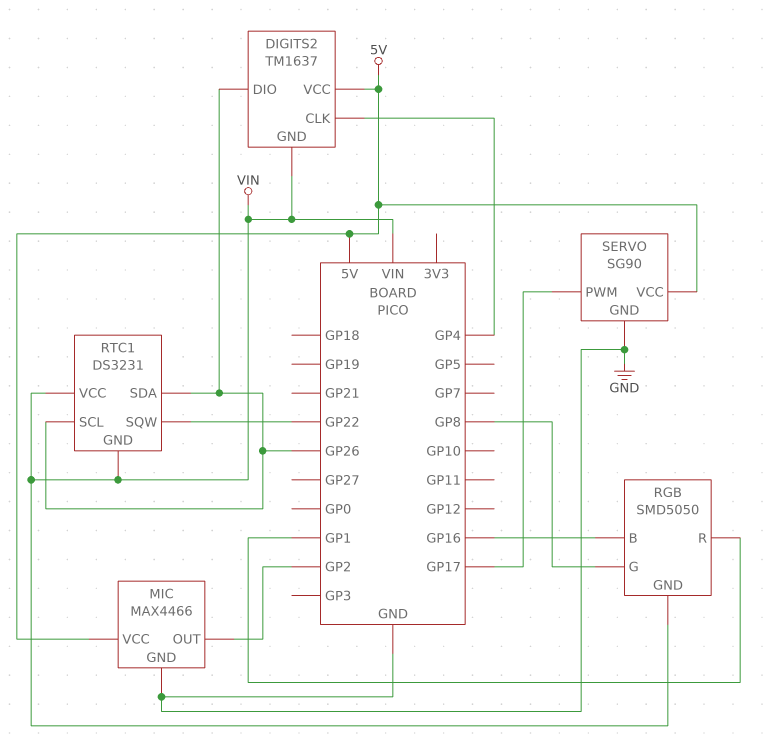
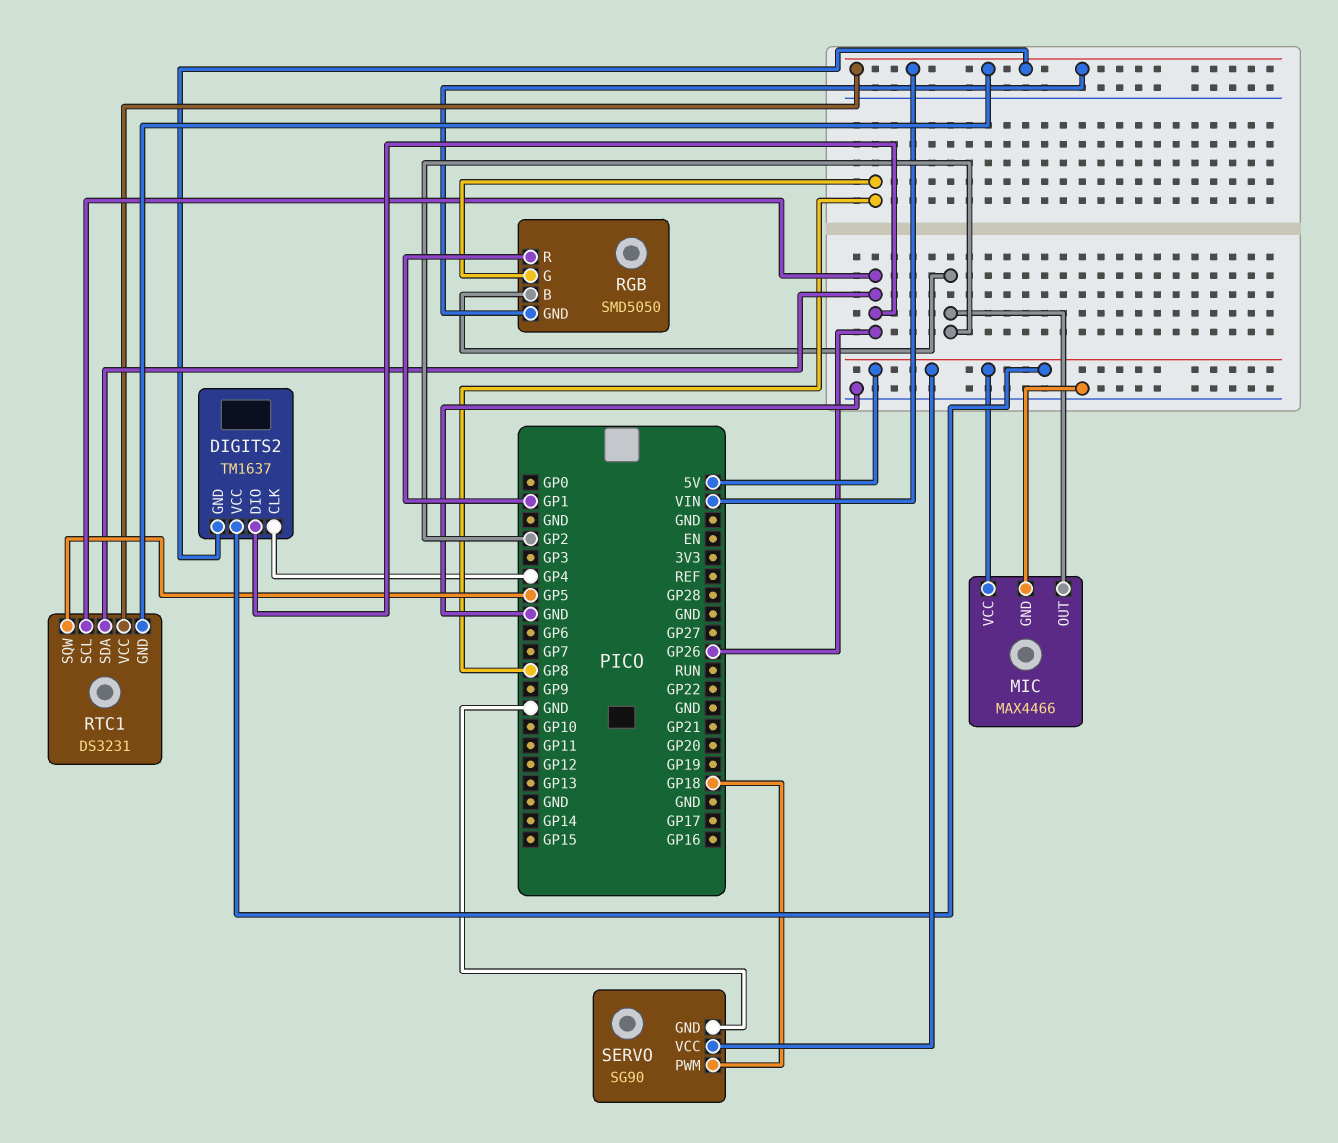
RGB pin B: GP16 -> GP2
RTC1 pin SQW: GP22 -> GP5
SERVO pin PWM: GP17 -> GP18

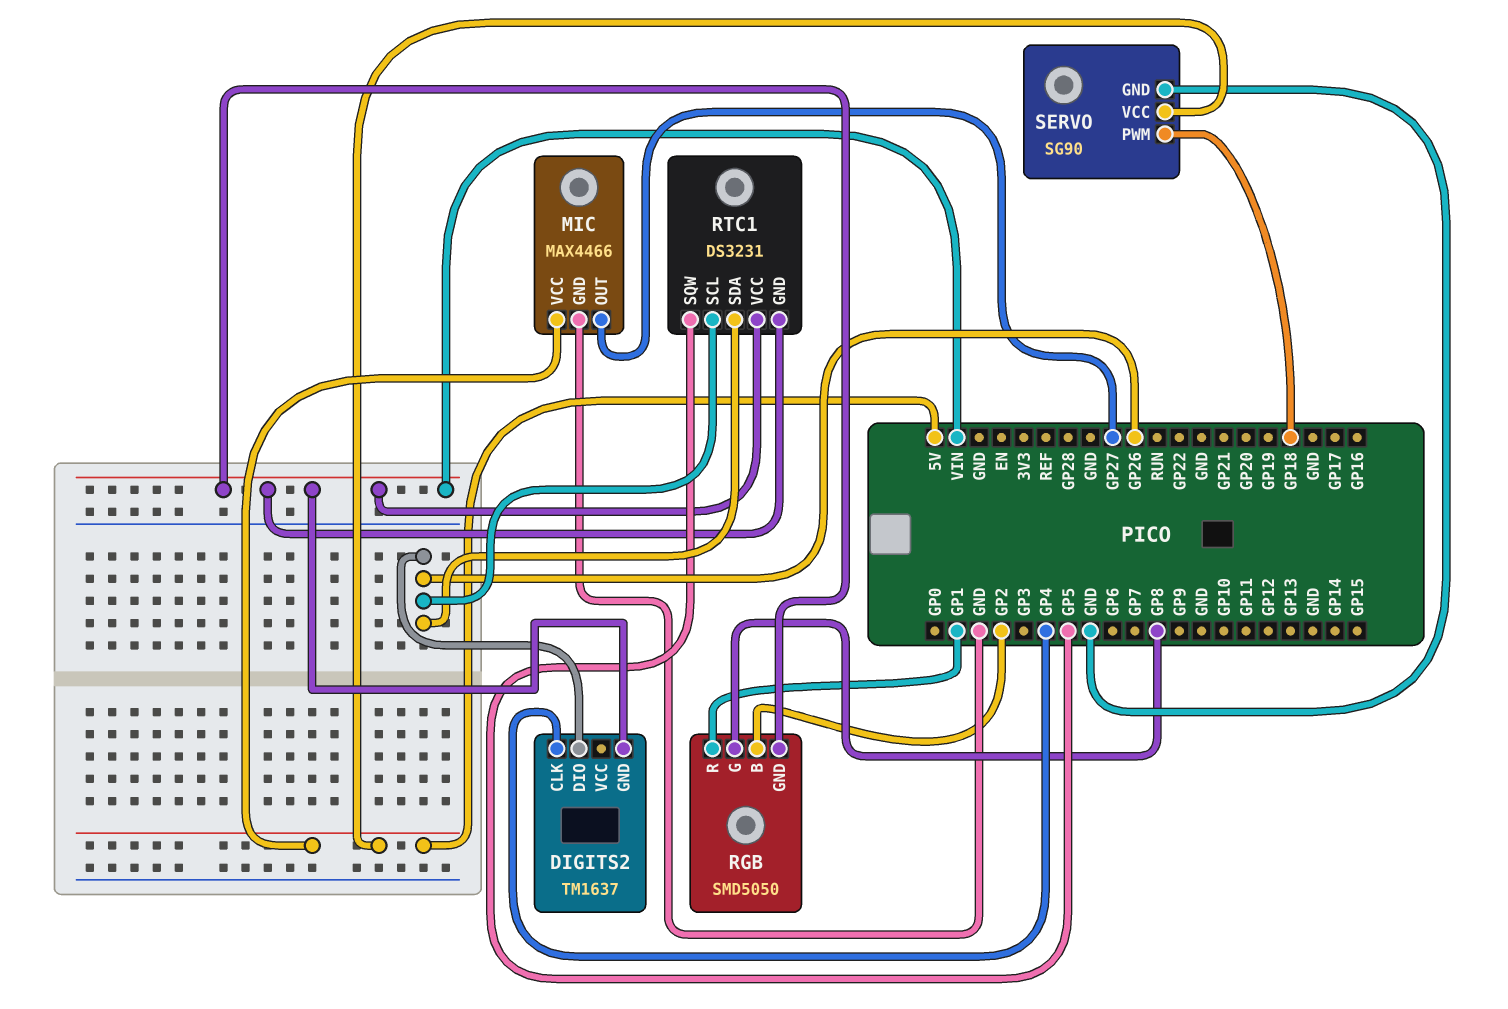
DIGITS2 pin VCC: 5V -> none
MIC pin OUT: GP2 -> GP27

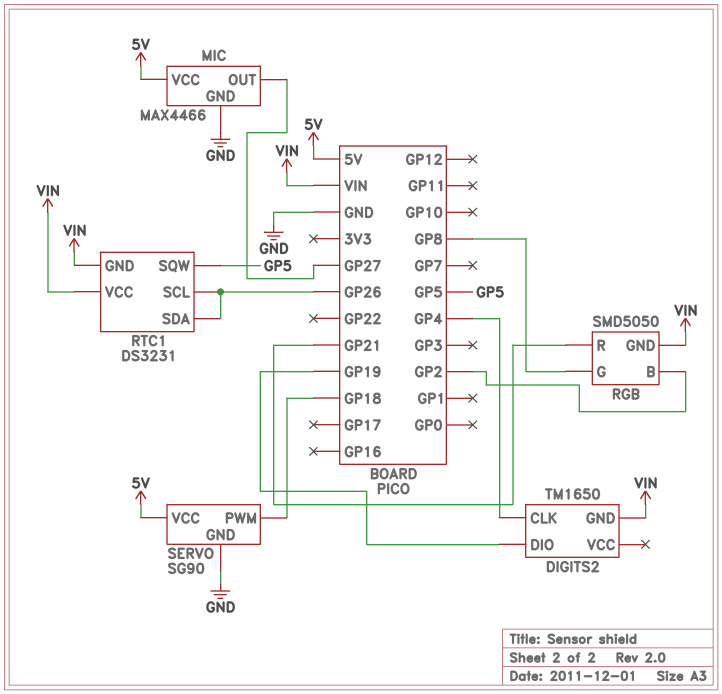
DIGITS2: TM1637 -> TM1650
DIGITS2 pin DIO: GP26 -> GP19
RGB pin R: GP1 -> GP21

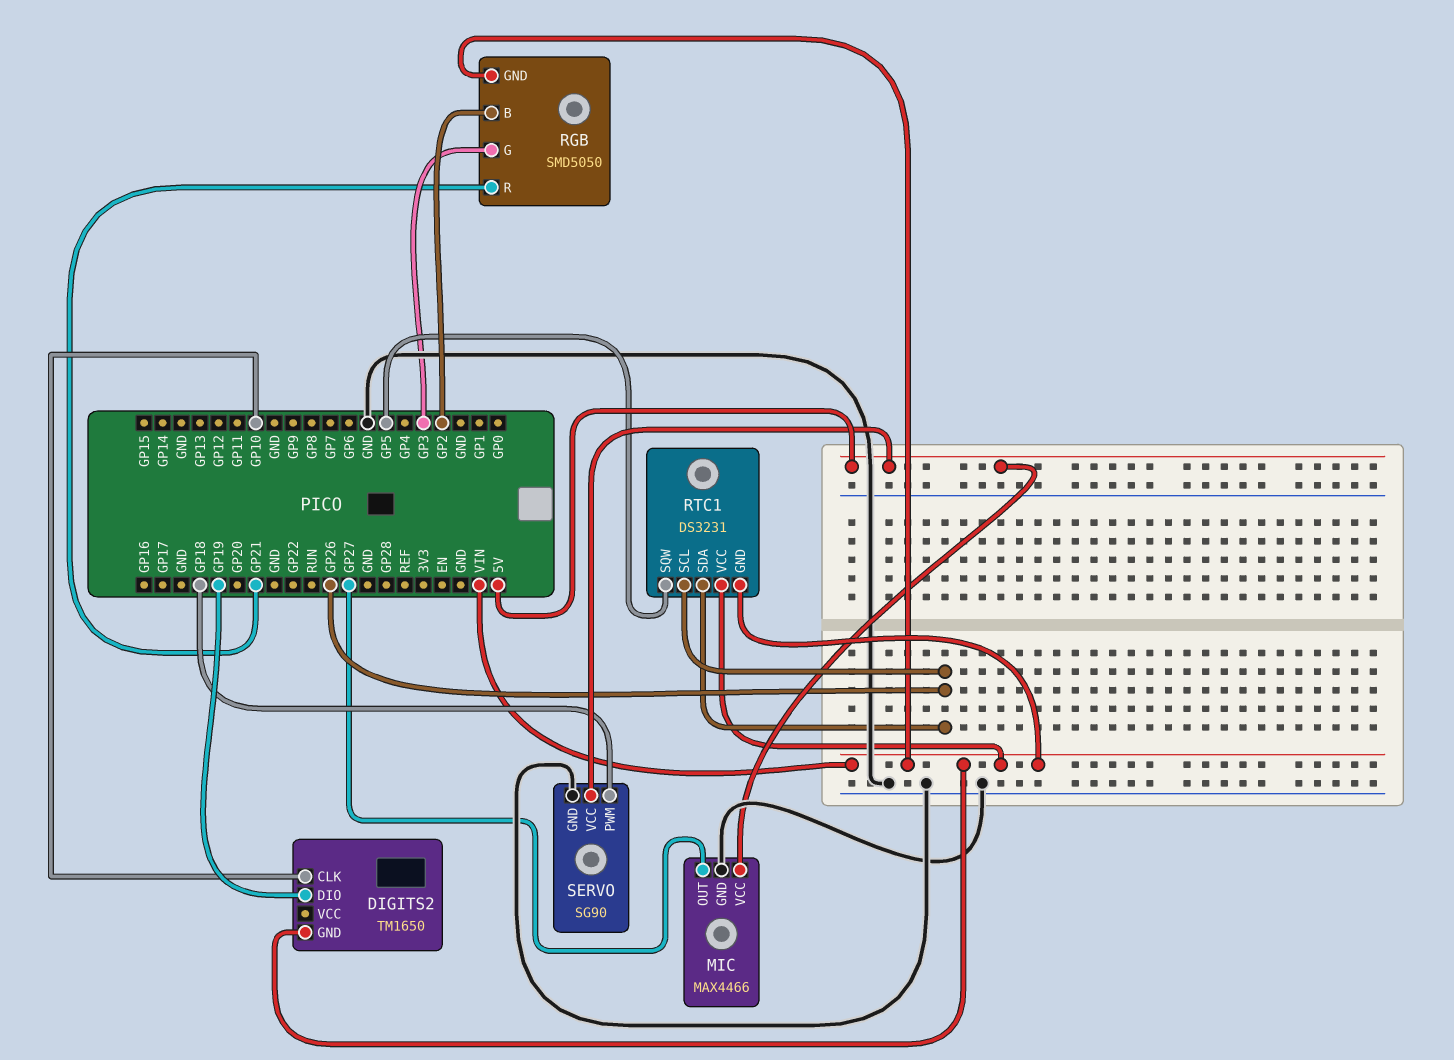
DIGITS2 pin CLK: GP4 -> GP10
RGB pin G: GP8 -> GP3

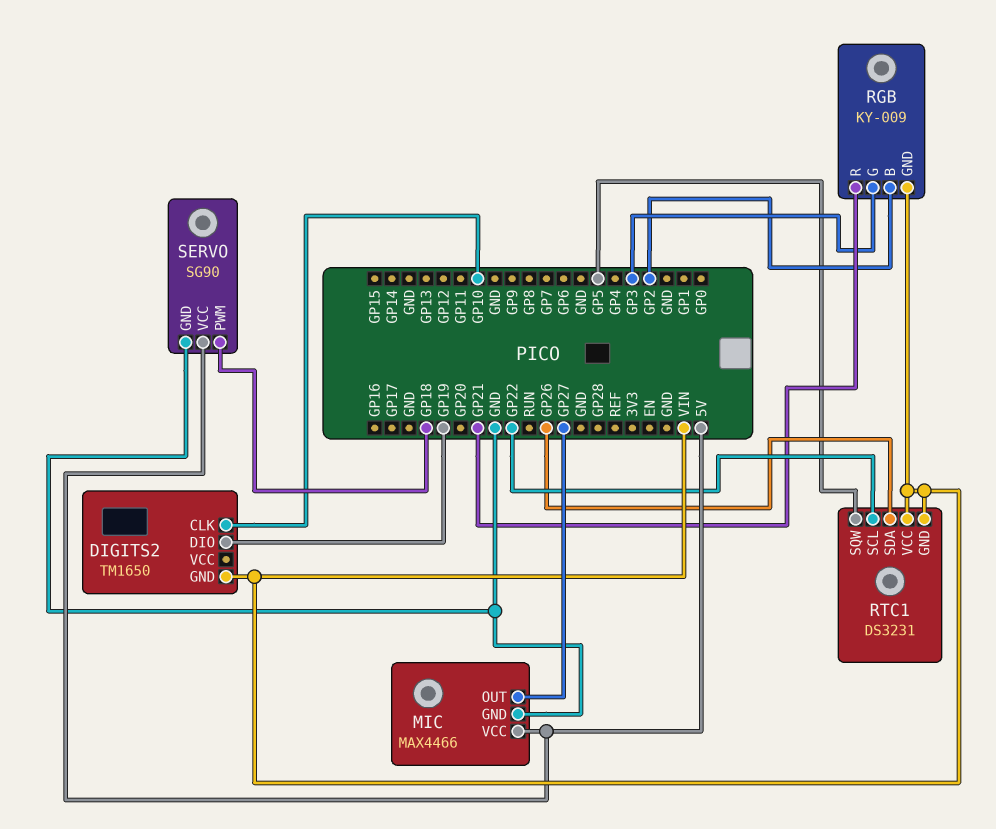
RGB: SMD5050 -> KY-009
RTC1 pin SCL: GP26 -> GP22

